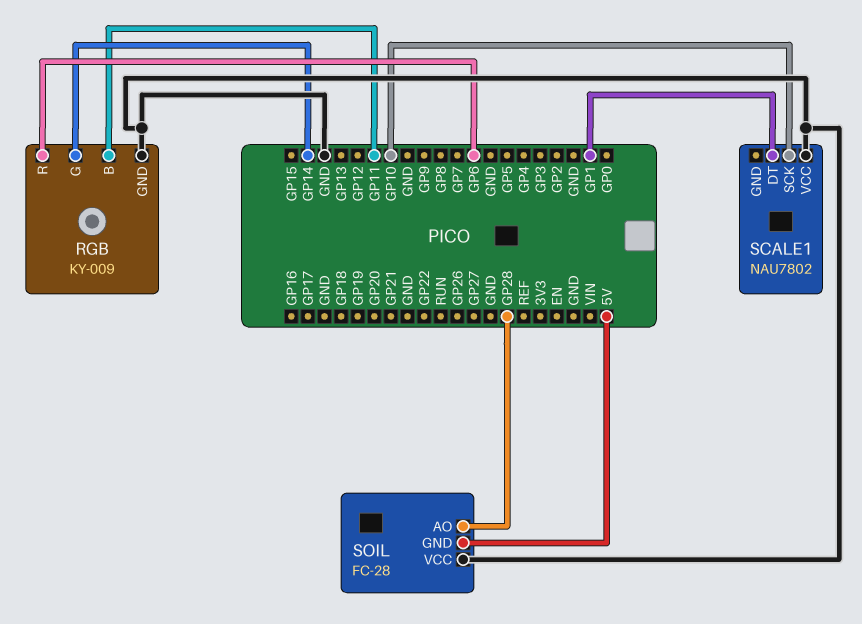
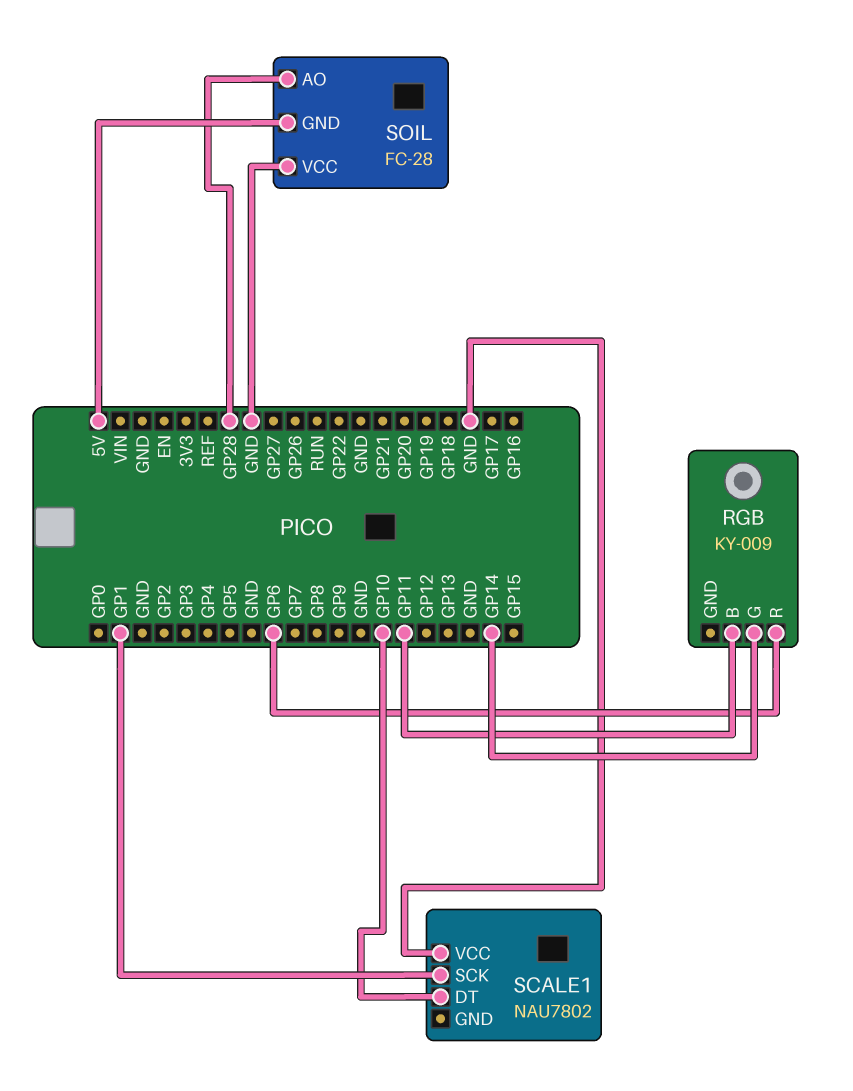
RGB pin GND: GND -> none
SCALE1 pin DT: GP1 -> GP10
SCALE1 pin SCK: GP10 -> GP1

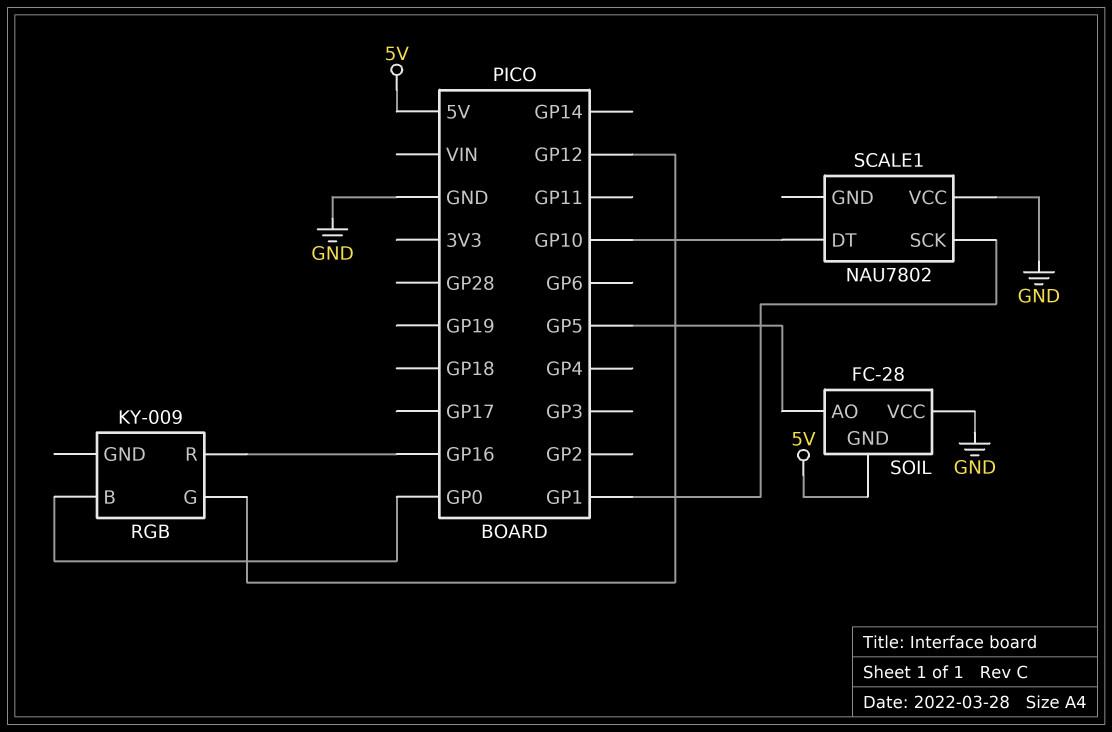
RGB pin B: GP11 -> GP0
RGB pin G: GP14 -> GP12
RGB pin R: GP6 -> GP16
SOIL pin AO: GP28 -> GP5

